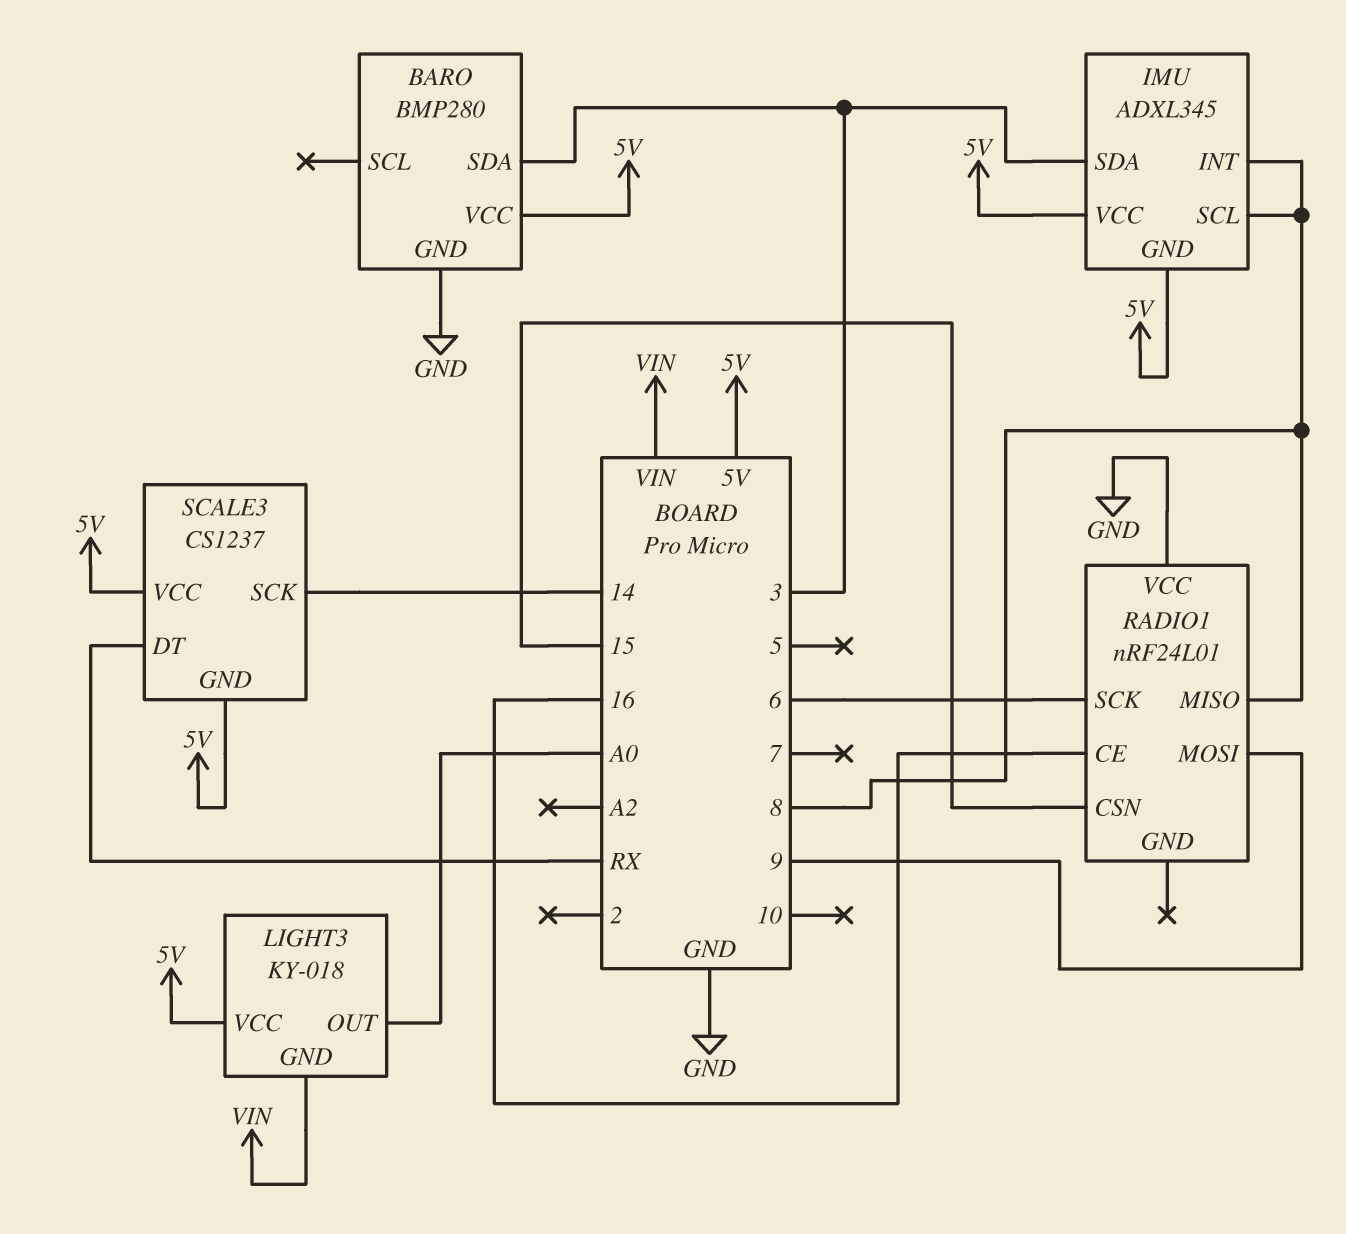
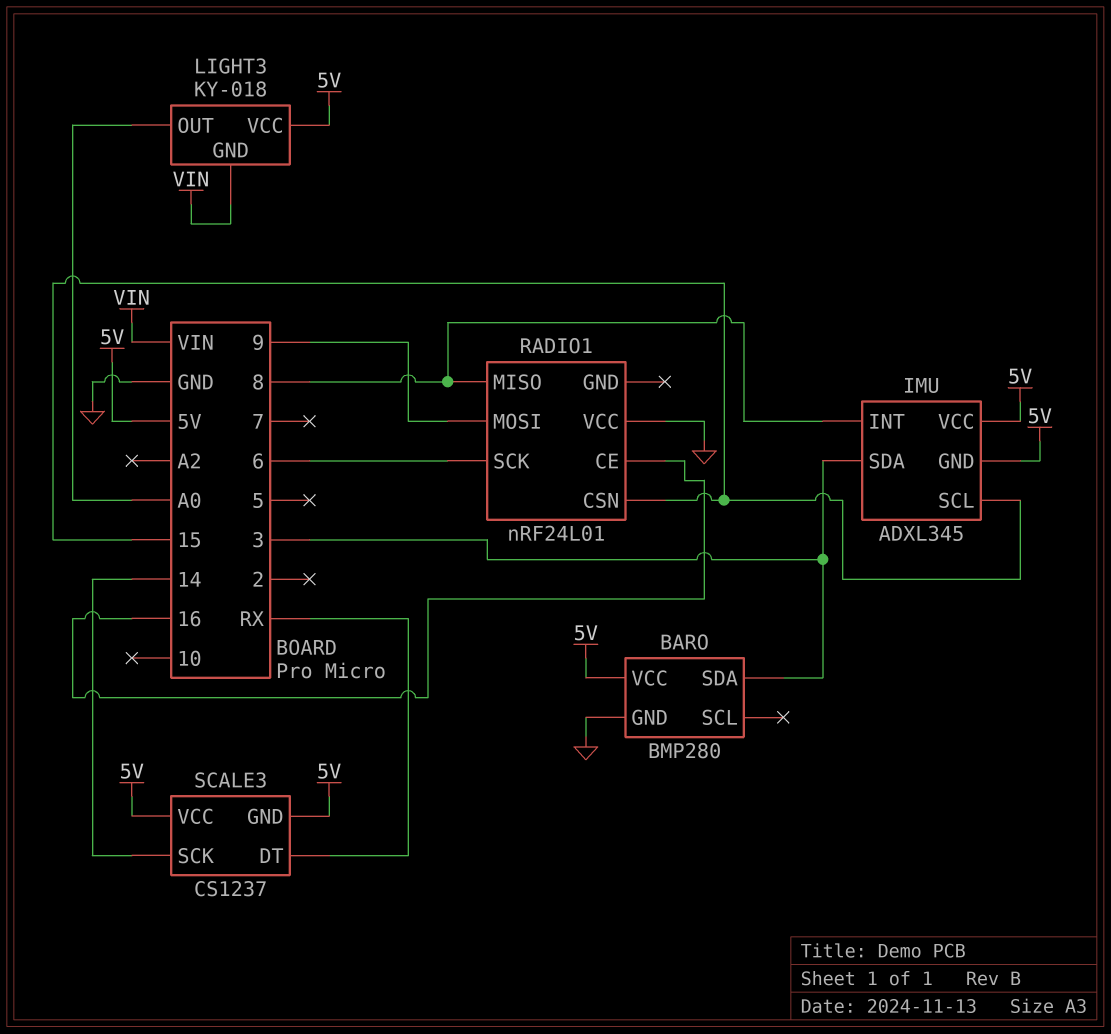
IMU pin SCL: 8 -> 15

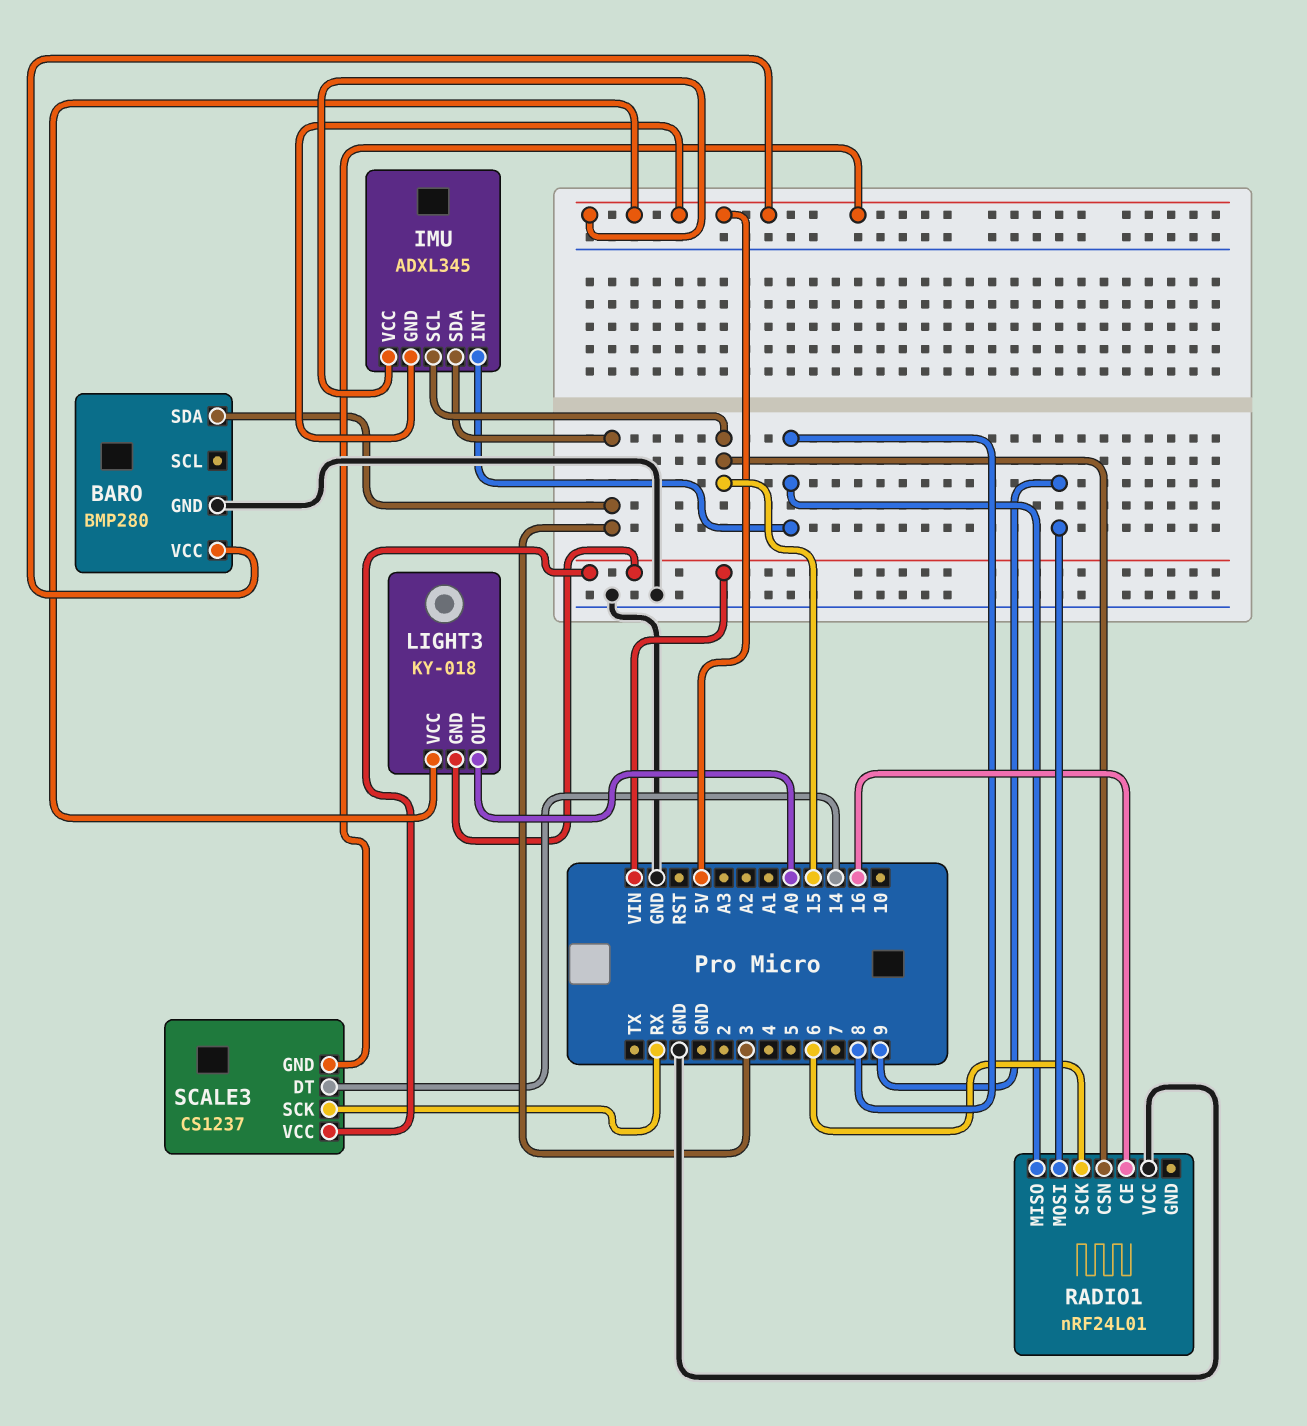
SCALE3 pin DT: RX -> 14
SCALE3 pin SCK: 14 -> RX
SCALE3 pin VCC: 5V -> VIN

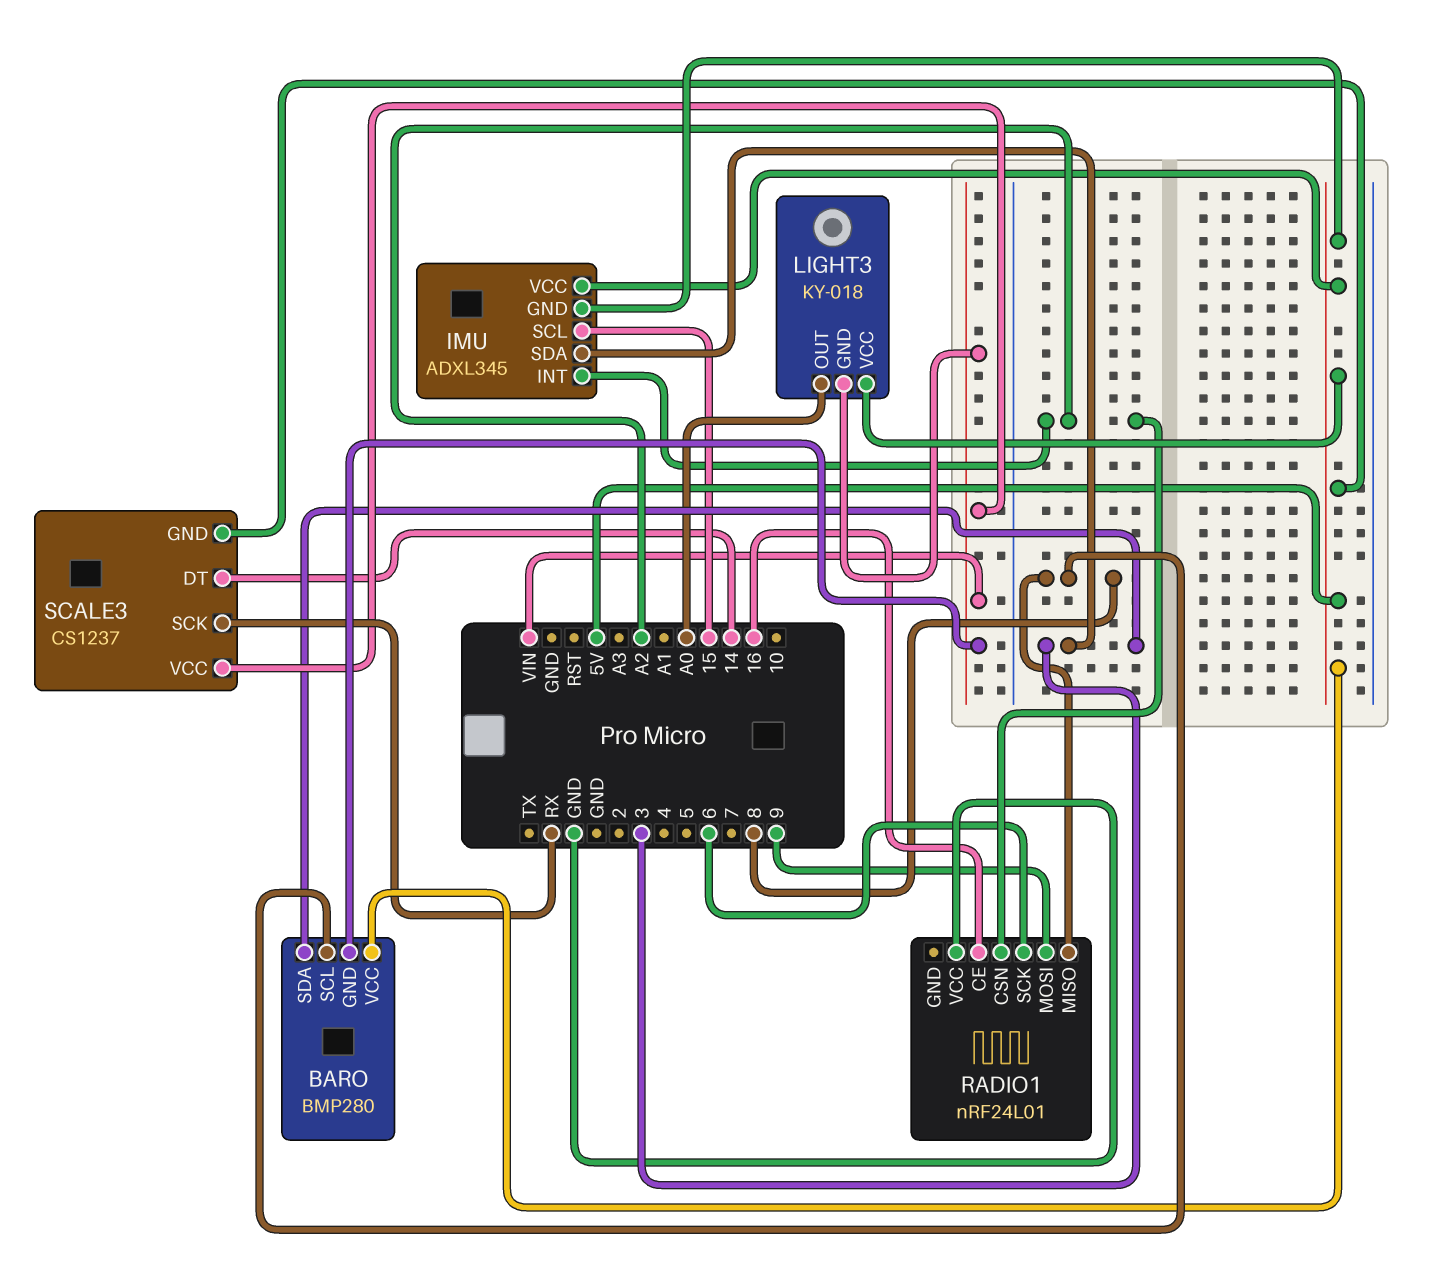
BARO pin GND: GND -> VIN
BARO pin SCL: none -> 8
IMU pin INT: 8 -> A2
RADIO1 pin CSN: 15 -> A2

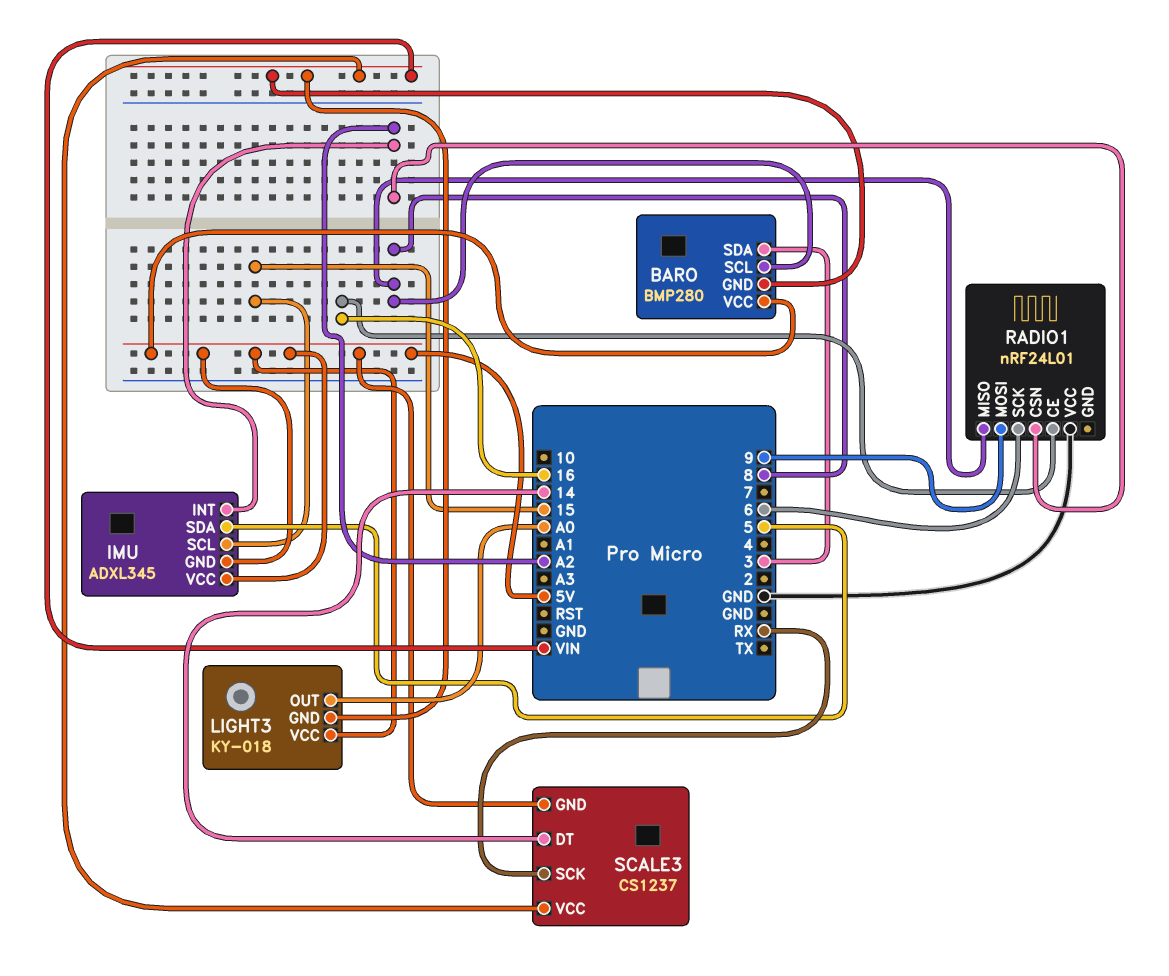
IMU pin SDA: 3 -> 5

